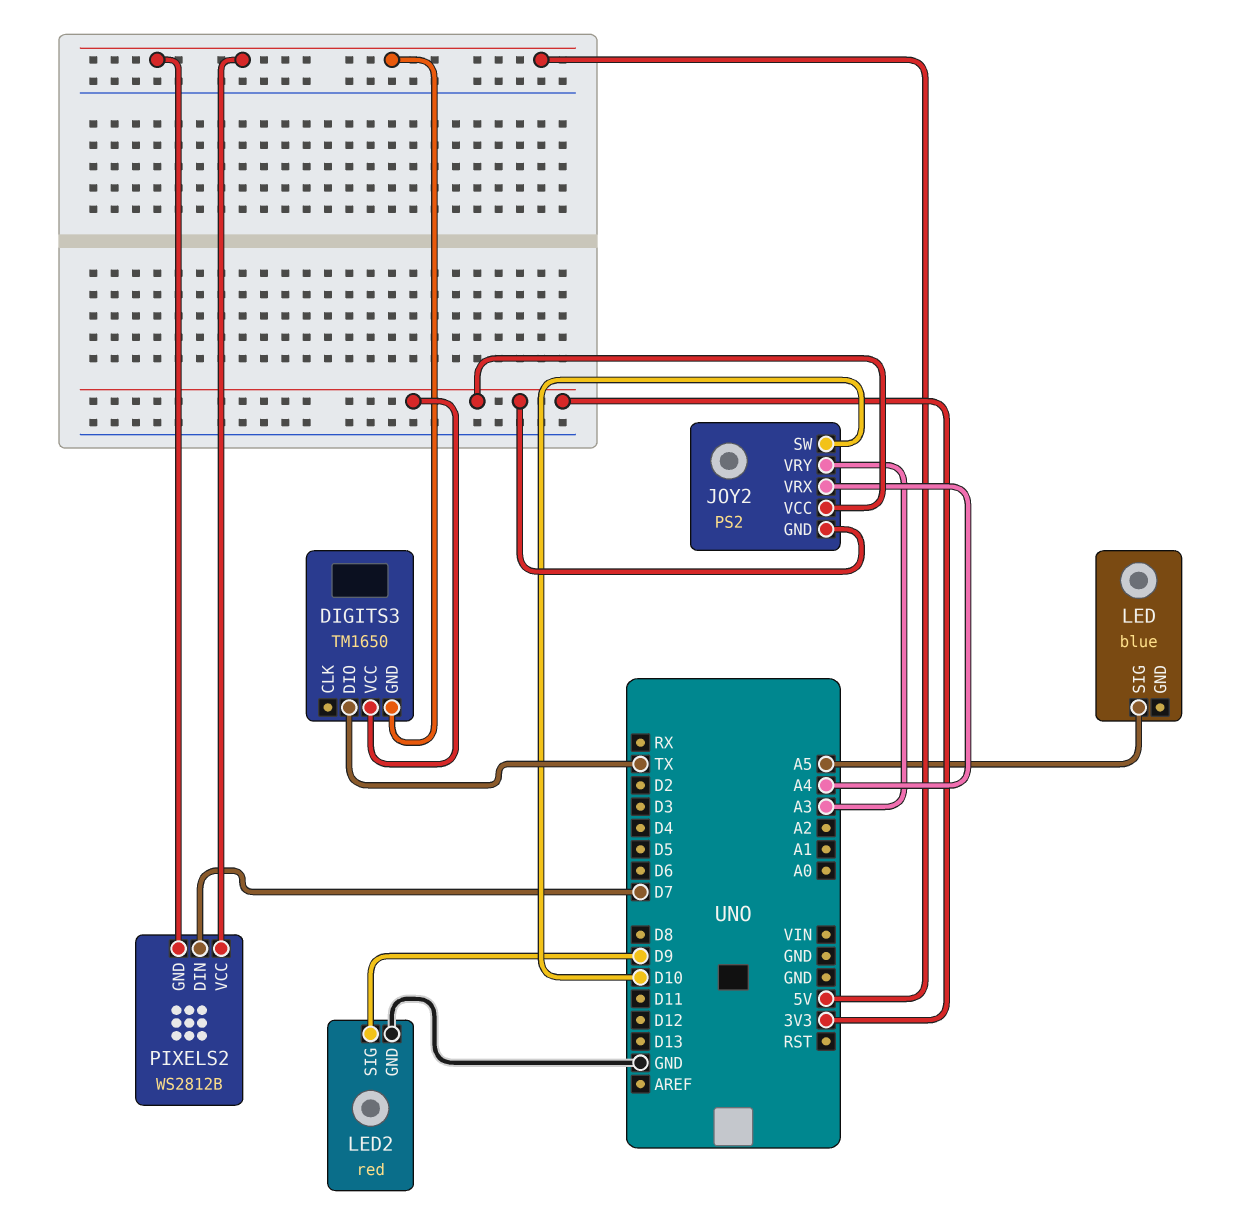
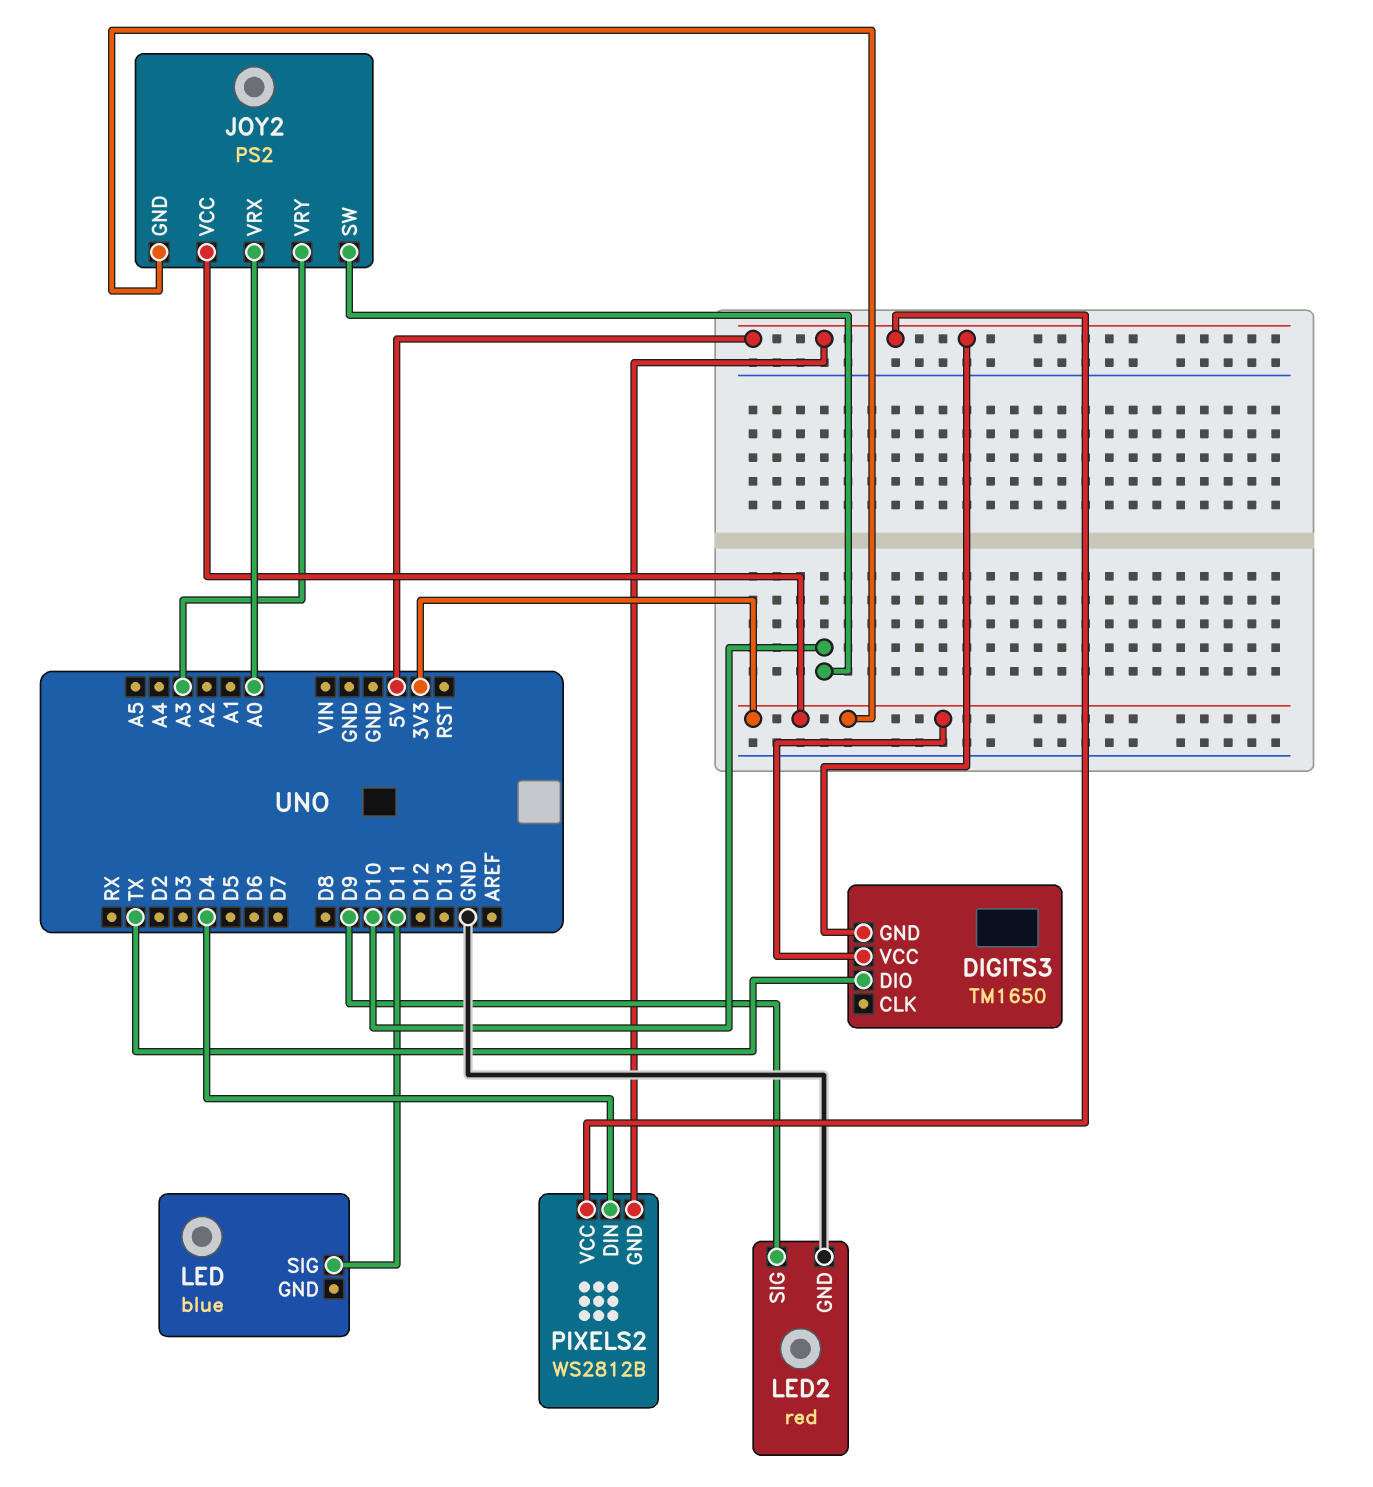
JOY2 pin VRX: A4 -> A0
LED pin SIG: A5 -> D11
PIXELS2 pin DIN: D7 -> D4

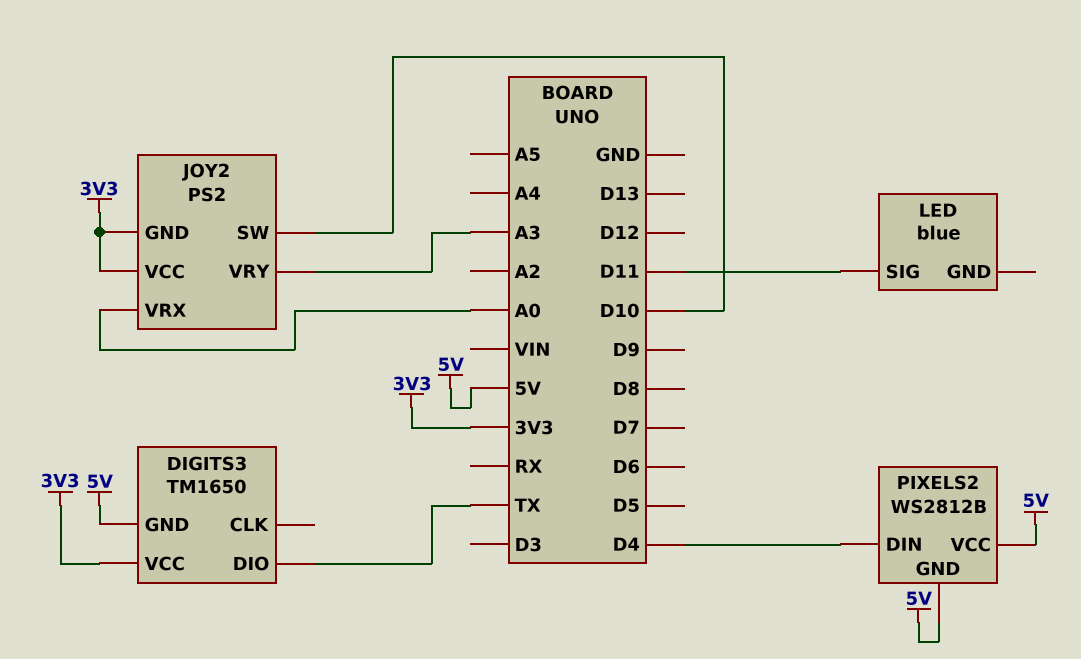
LED2: red -> none
LED2 pin GND: GND -> none
LED2 pin SIG: D9 -> none

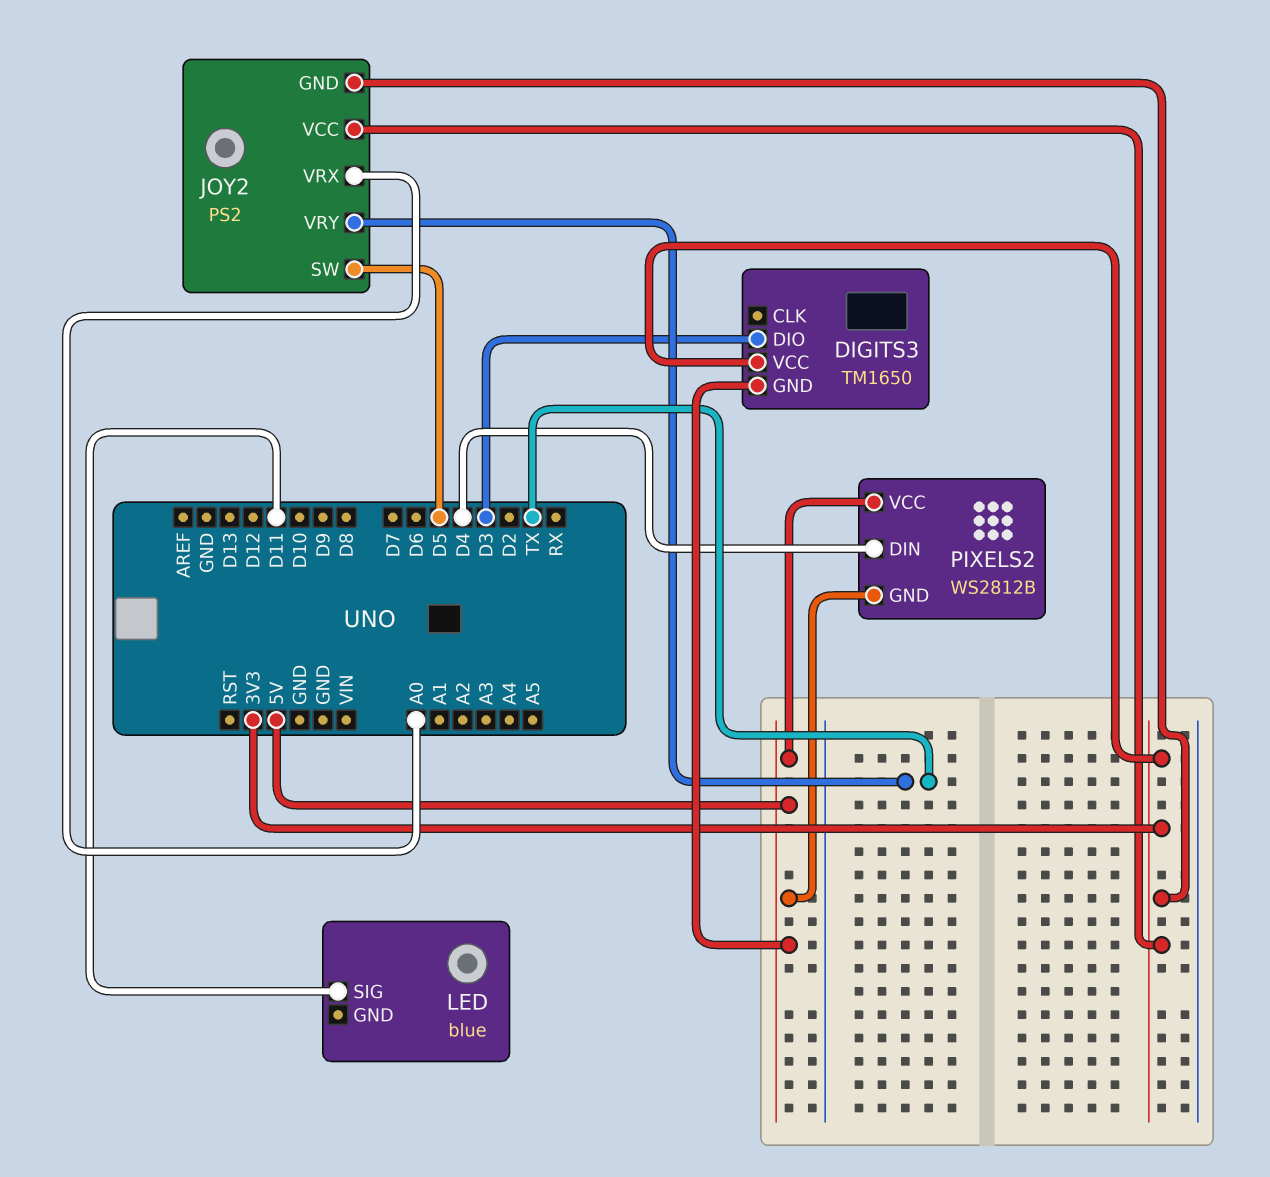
DIGITS3 pin DIO: TX -> D3
JOY2 pin SW: D10 -> D5
JOY2 pin VRY: A3 -> TX

